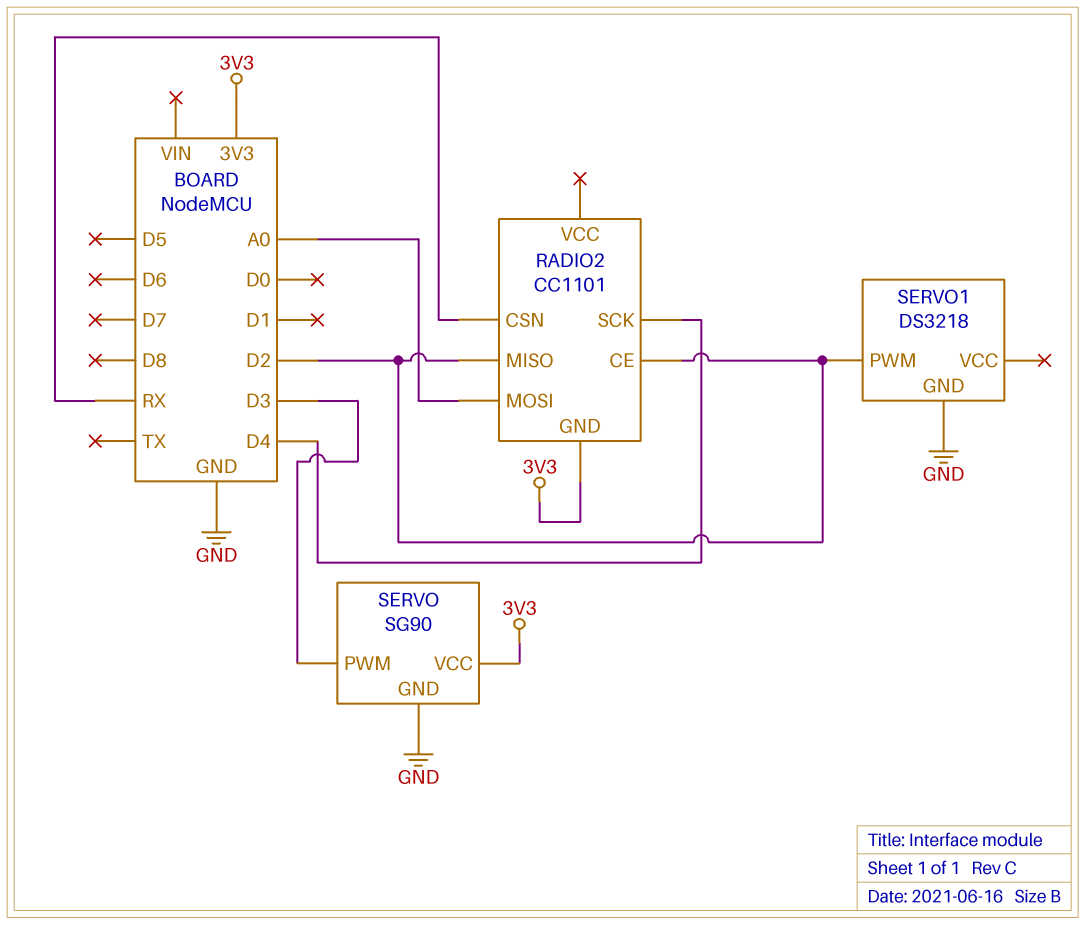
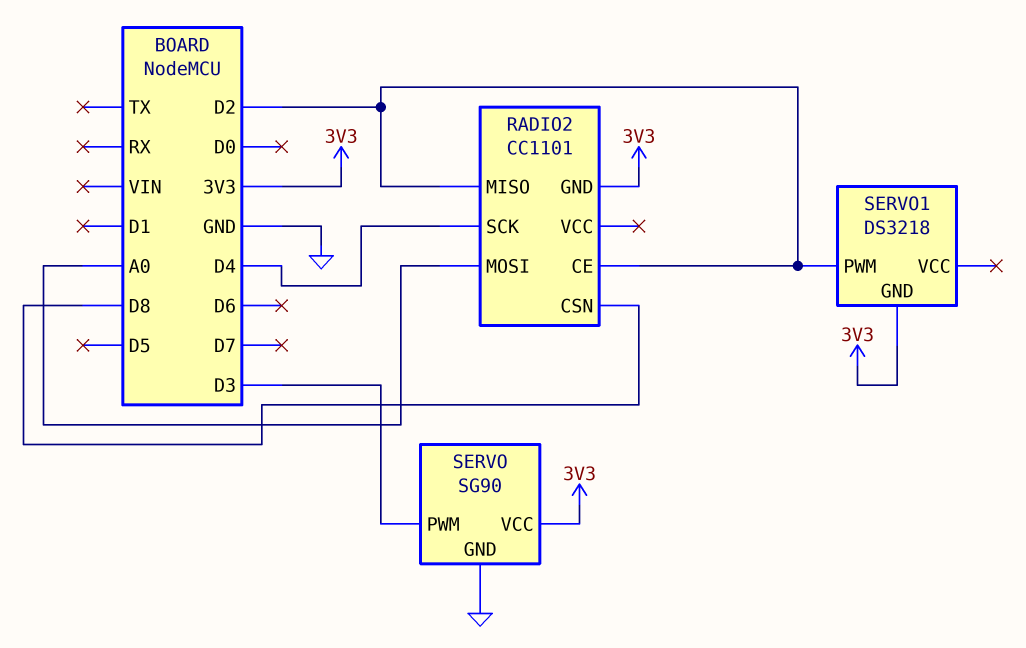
RADIO2 pin CSN: RX -> D8
SERVO1 pin GND: GND -> 3V3

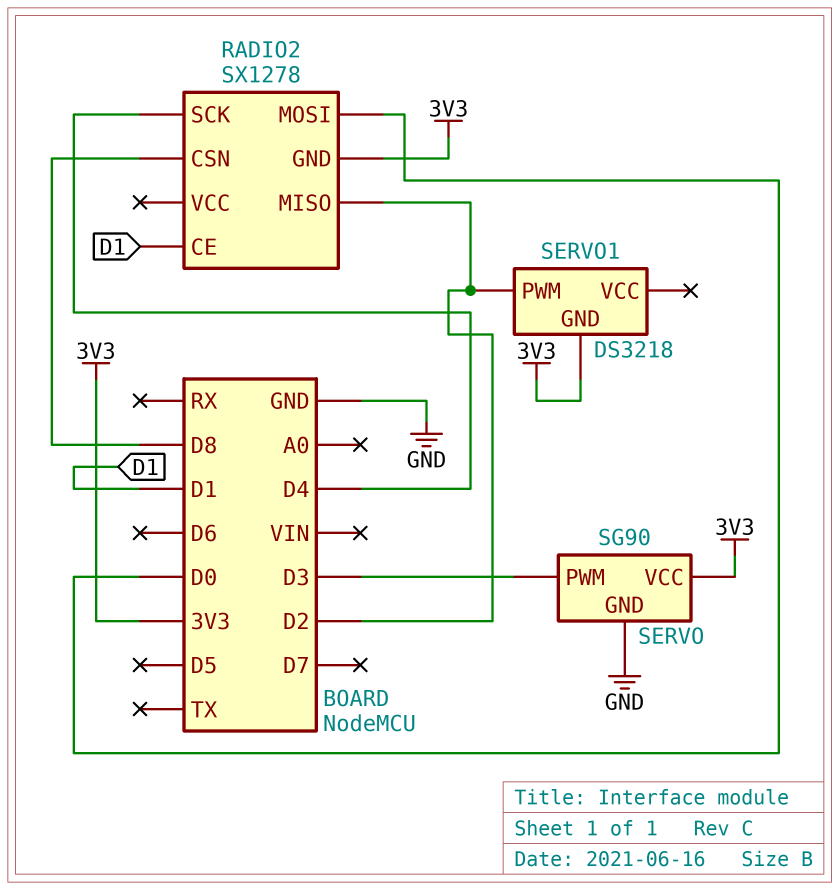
RADIO2: CC1101 -> SX1278
RADIO2 pin CE: D2 -> D1
RADIO2 pin MOSI: A0 -> D0

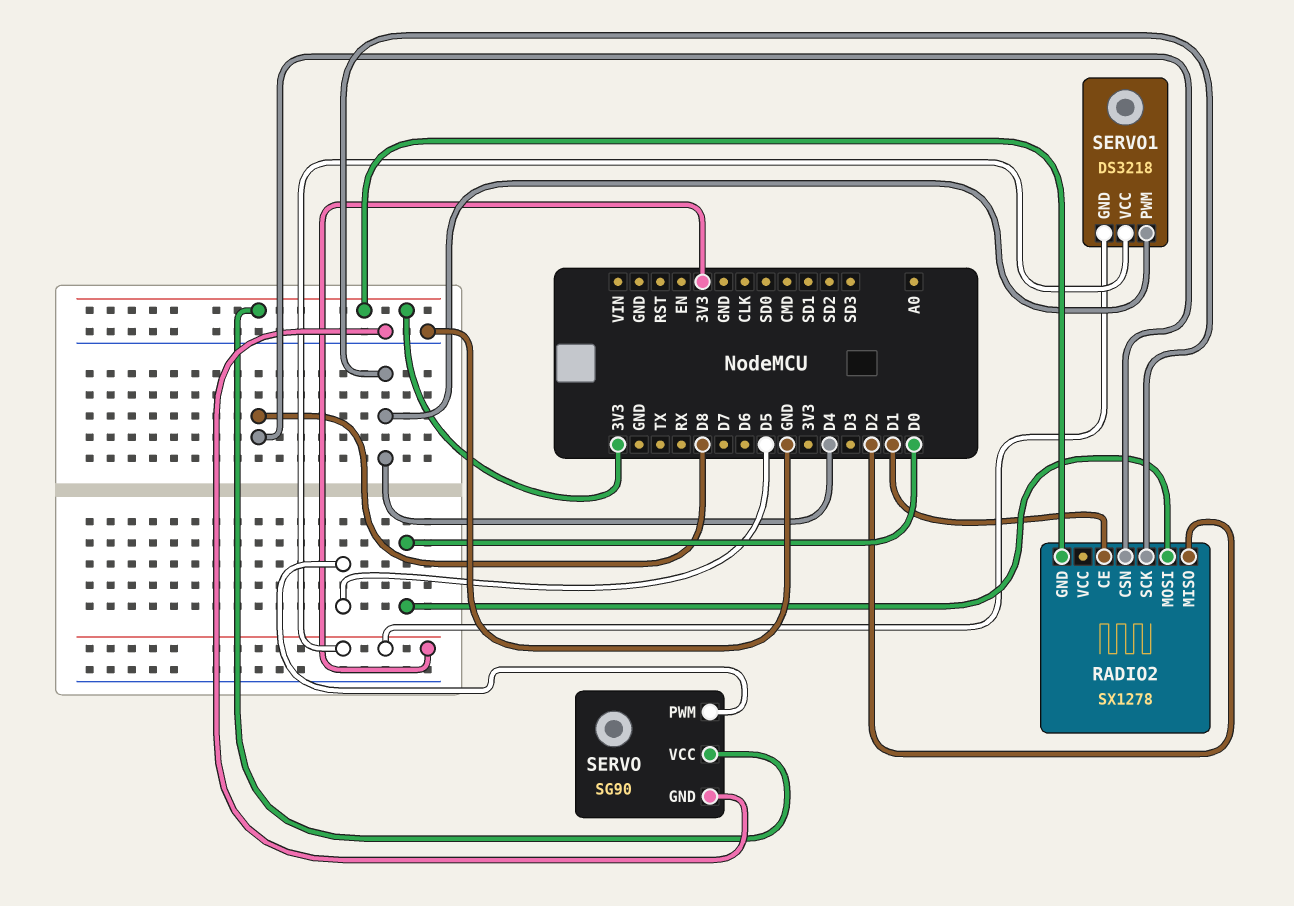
SERVO pin PWM: D3 -> D5
SERVO1 pin PWM: D2 -> D4
SERVO1 pin VCC: none -> 3V3

